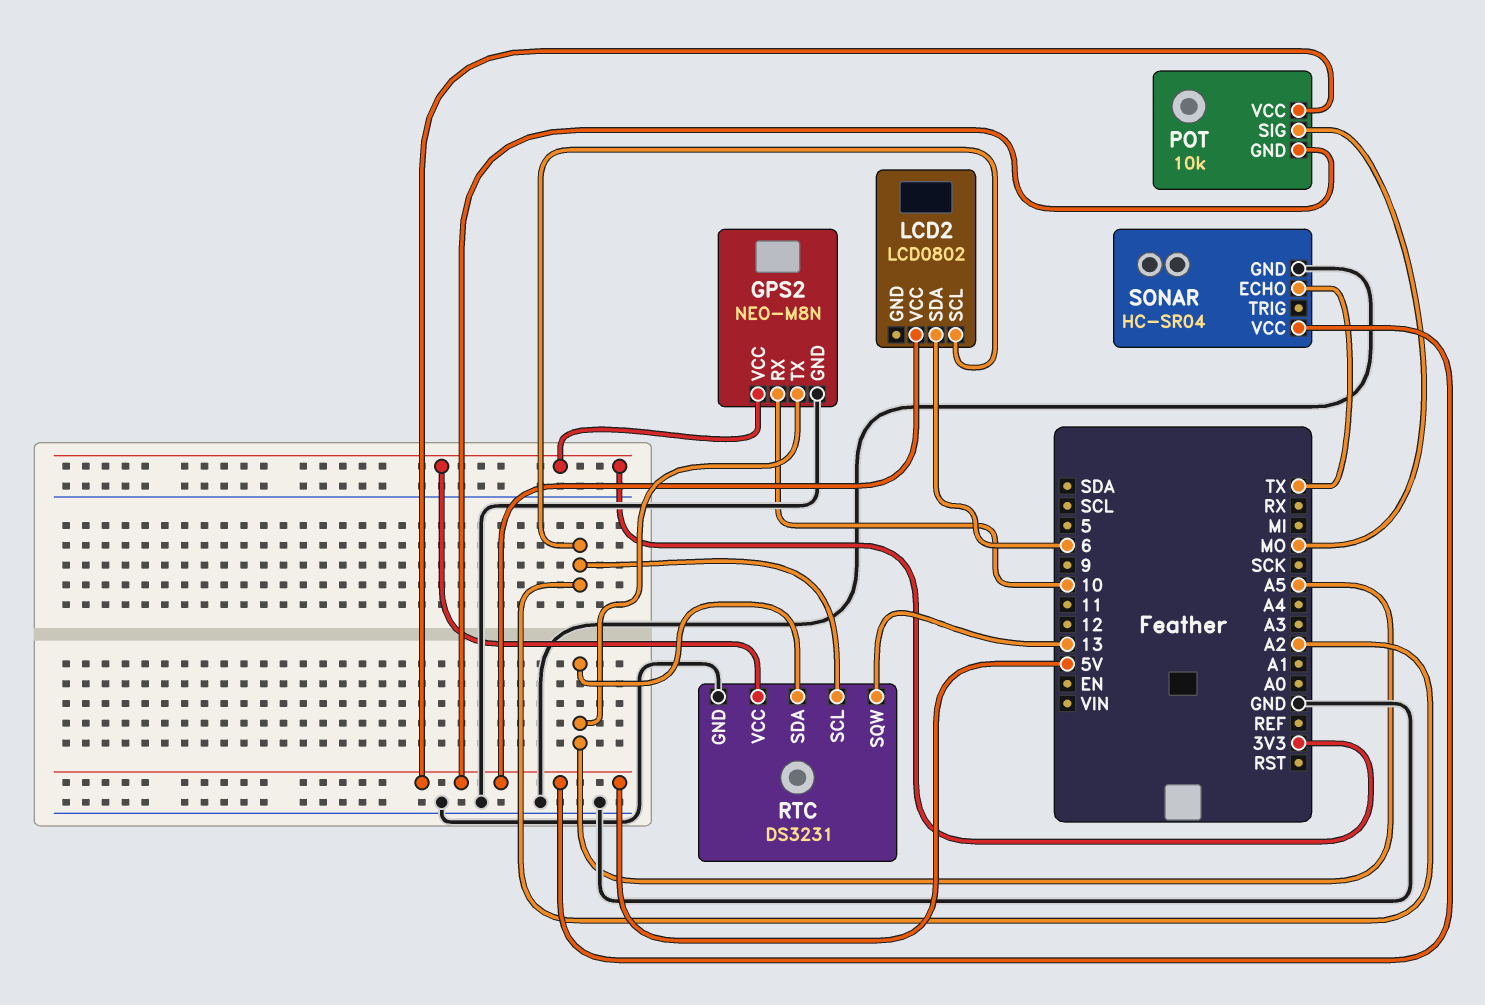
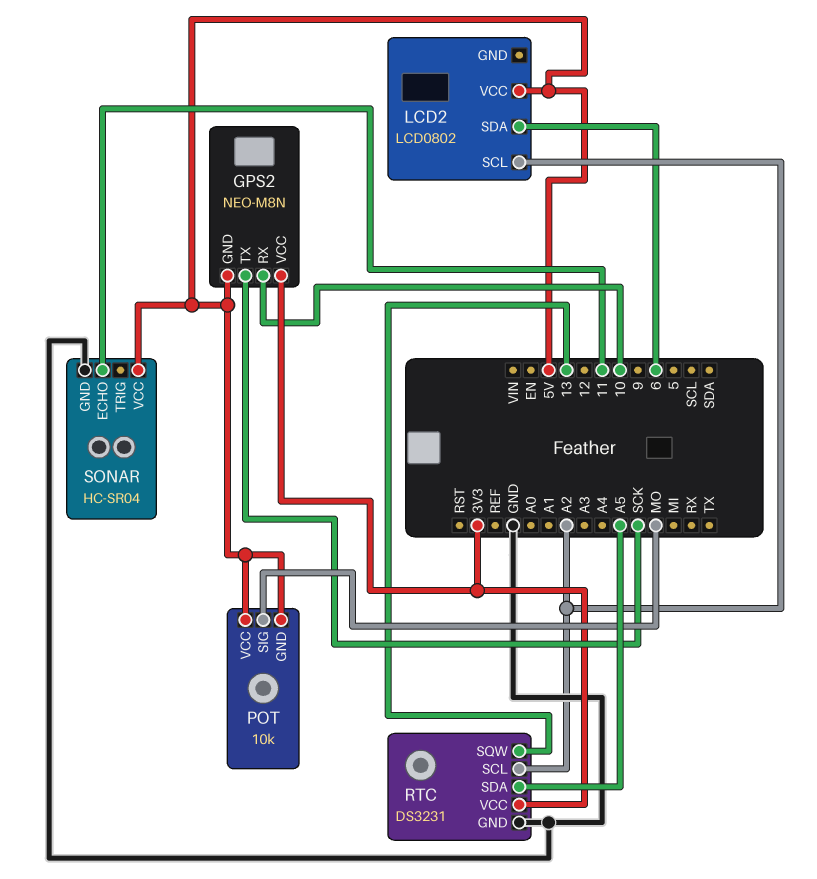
GPS2 pin GND: GND -> 5V
GPS2 pin TX: A5 -> SCK
SONAR pin ECHO: TX -> 11

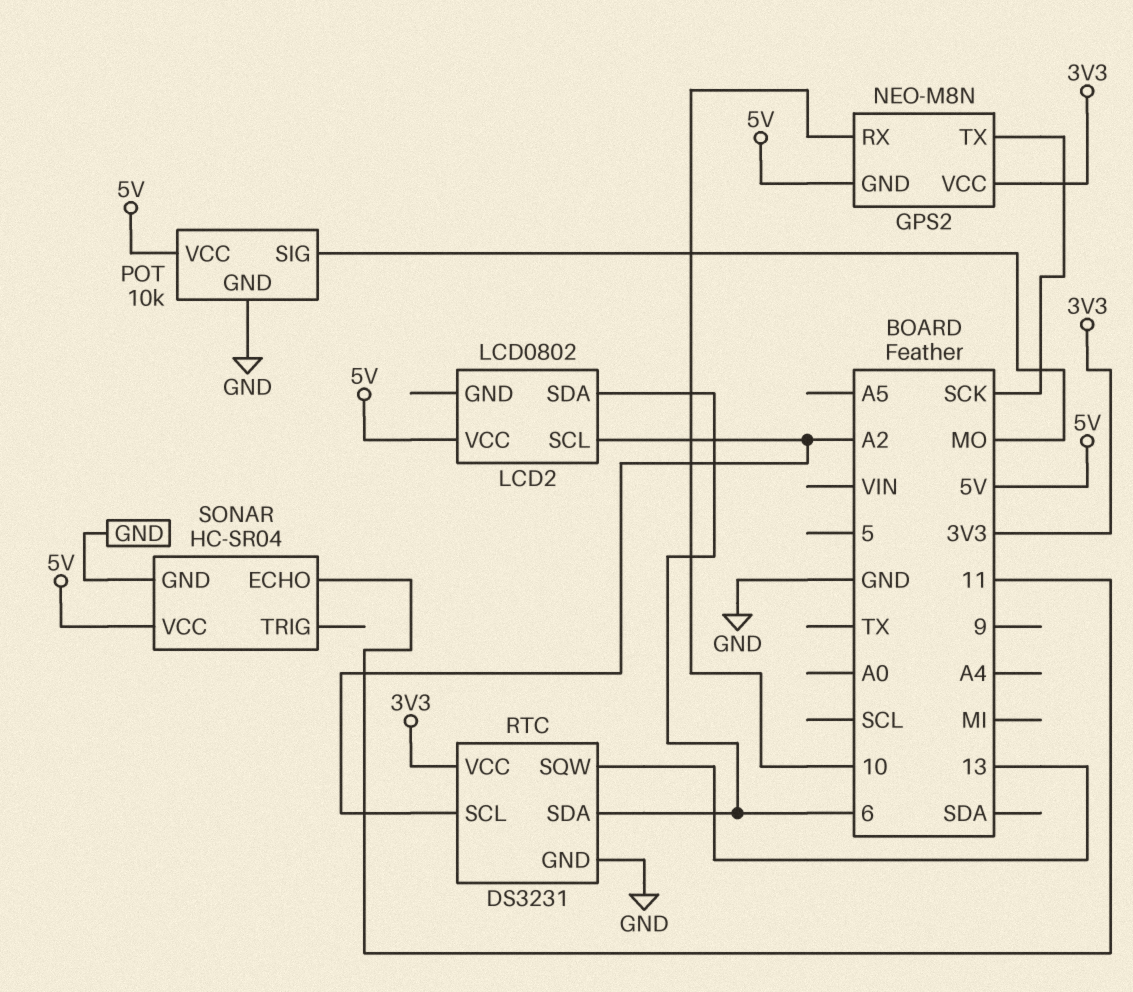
POT pin GND: 5V -> GND
RTC pin SDA: A5 -> 6

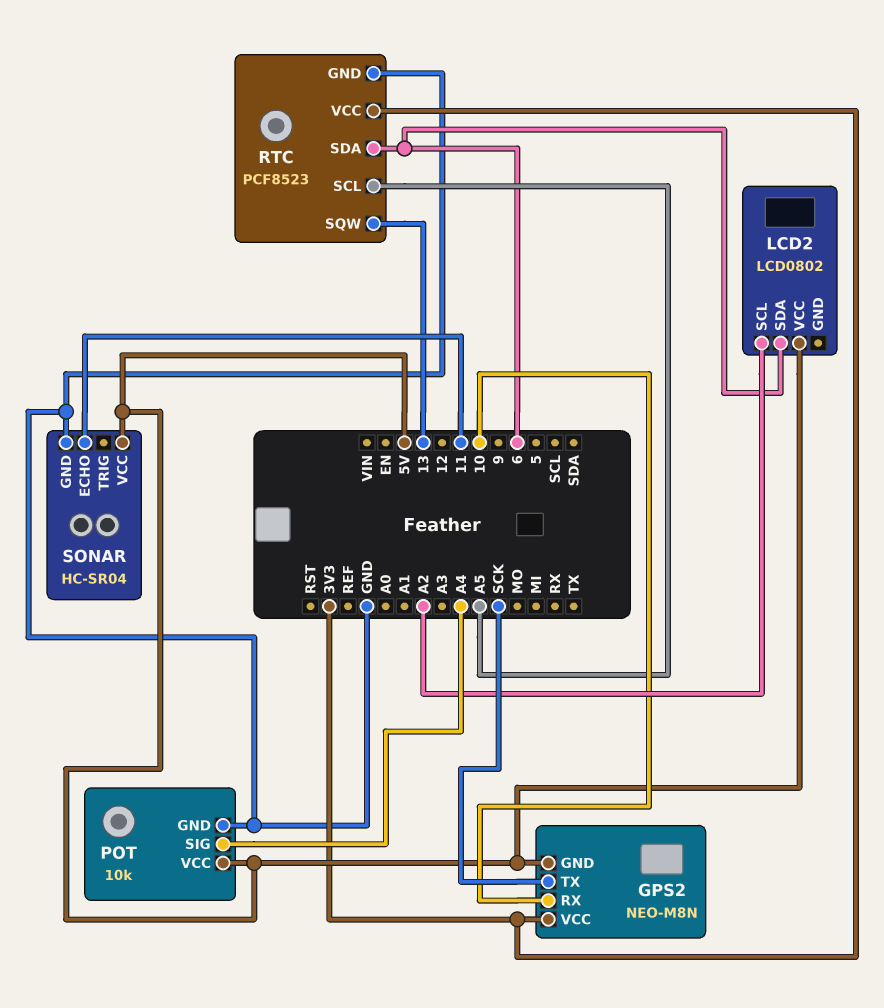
POT pin SIG: MO -> A4
RTC: DS3231 -> PCF8523
RTC pin SCL: A2 -> A5

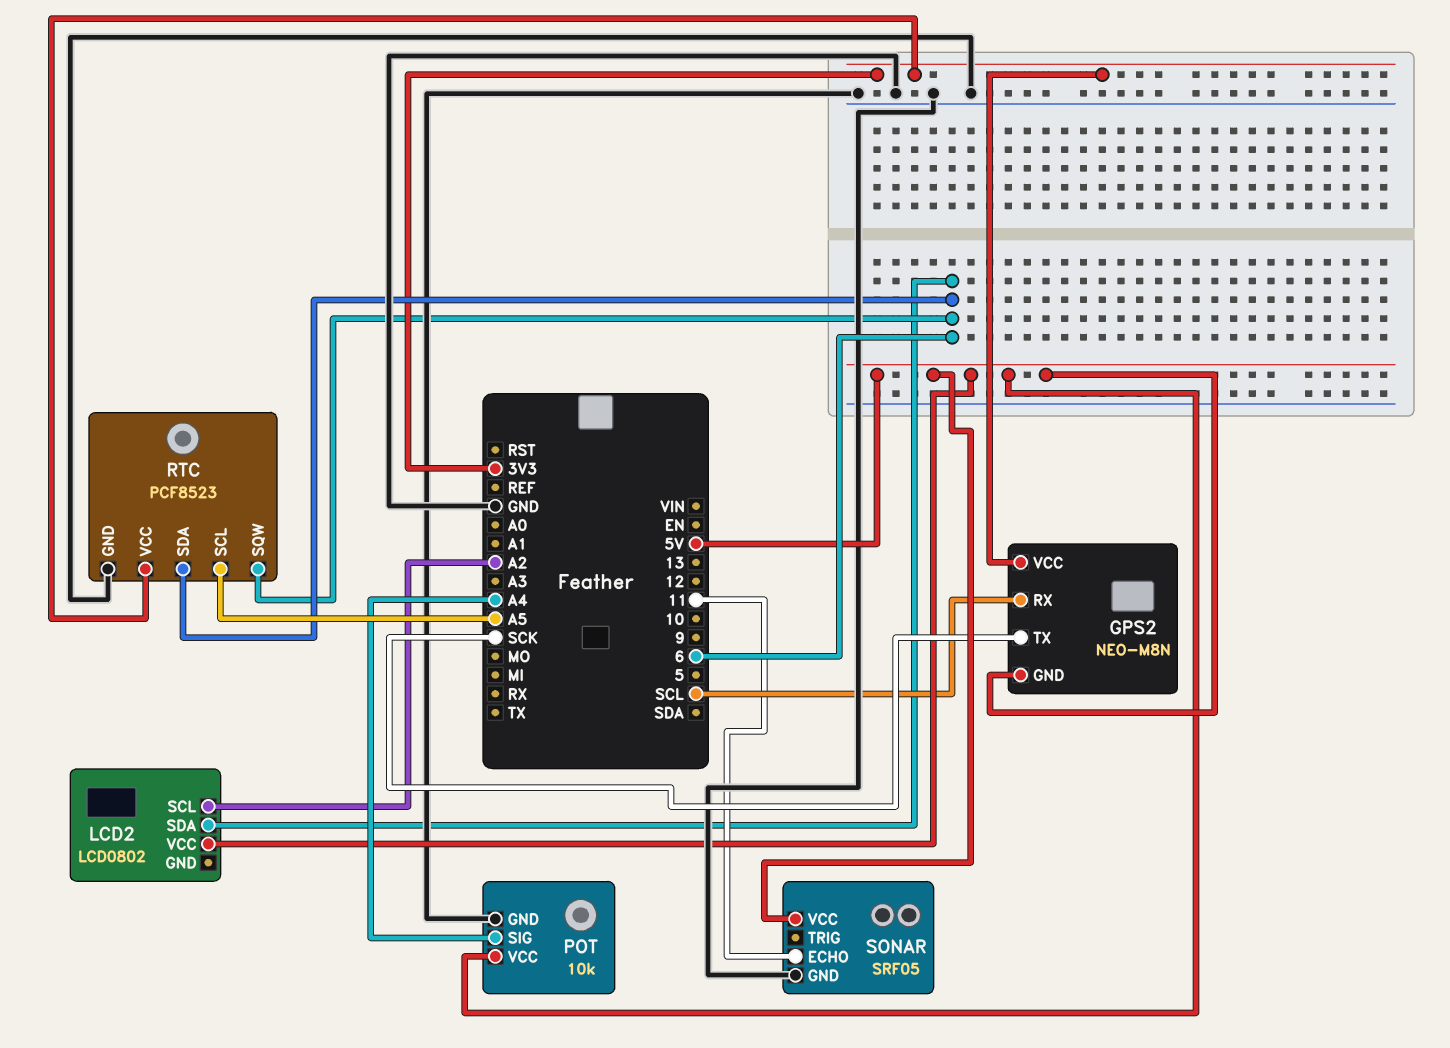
GPS2 pin RX: 10 -> SCL
RTC pin SQW: 13 -> 6
SONAR: HC-SR04 -> SRF05

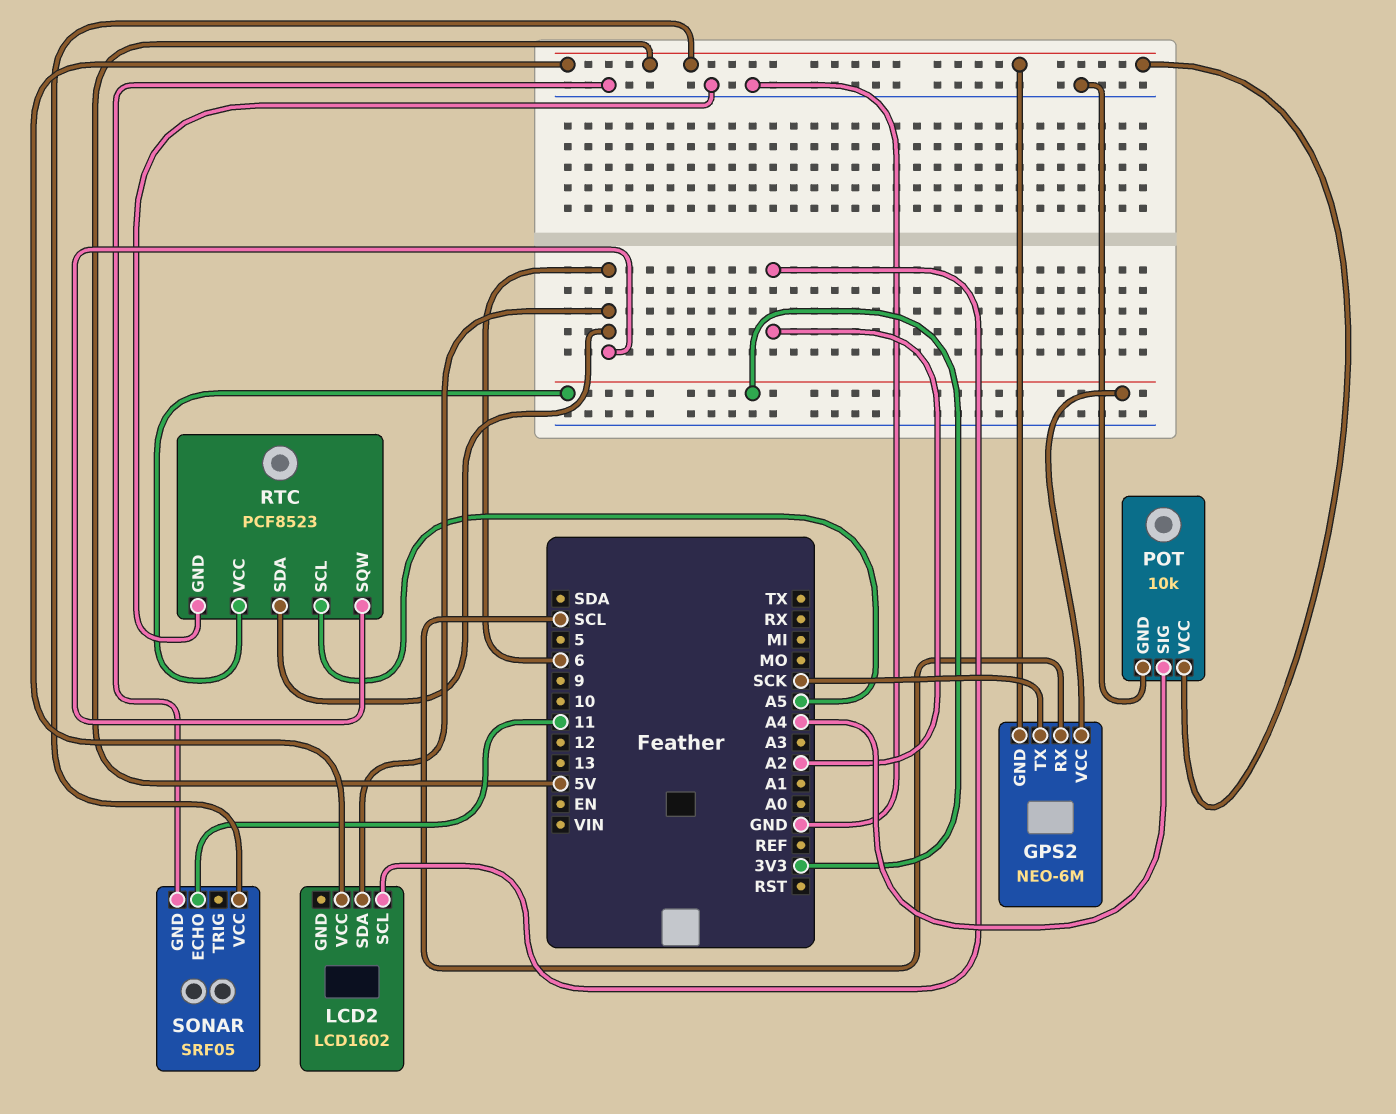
GPS2: NEO-M8N -> NEO-6M
LCD2: LCD0802 -> LCD1602

